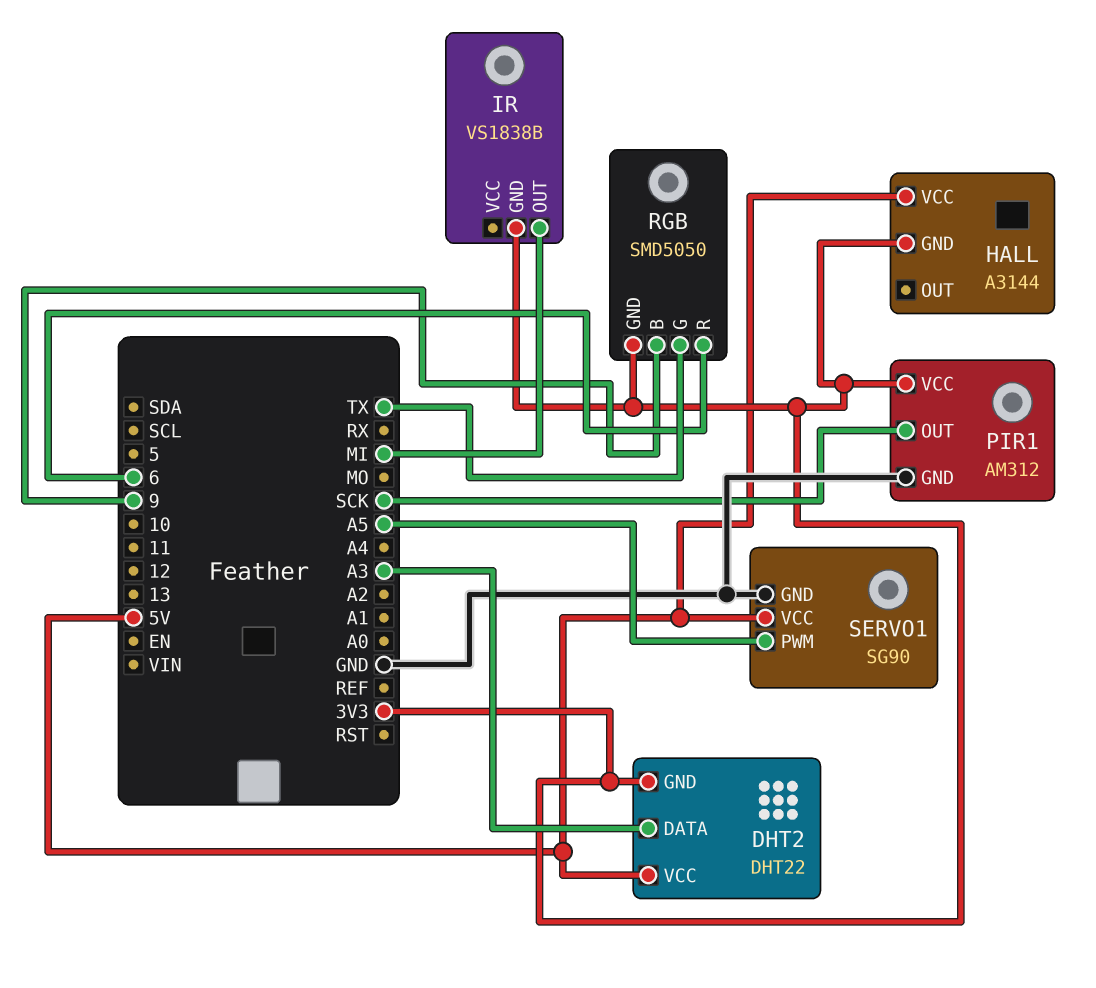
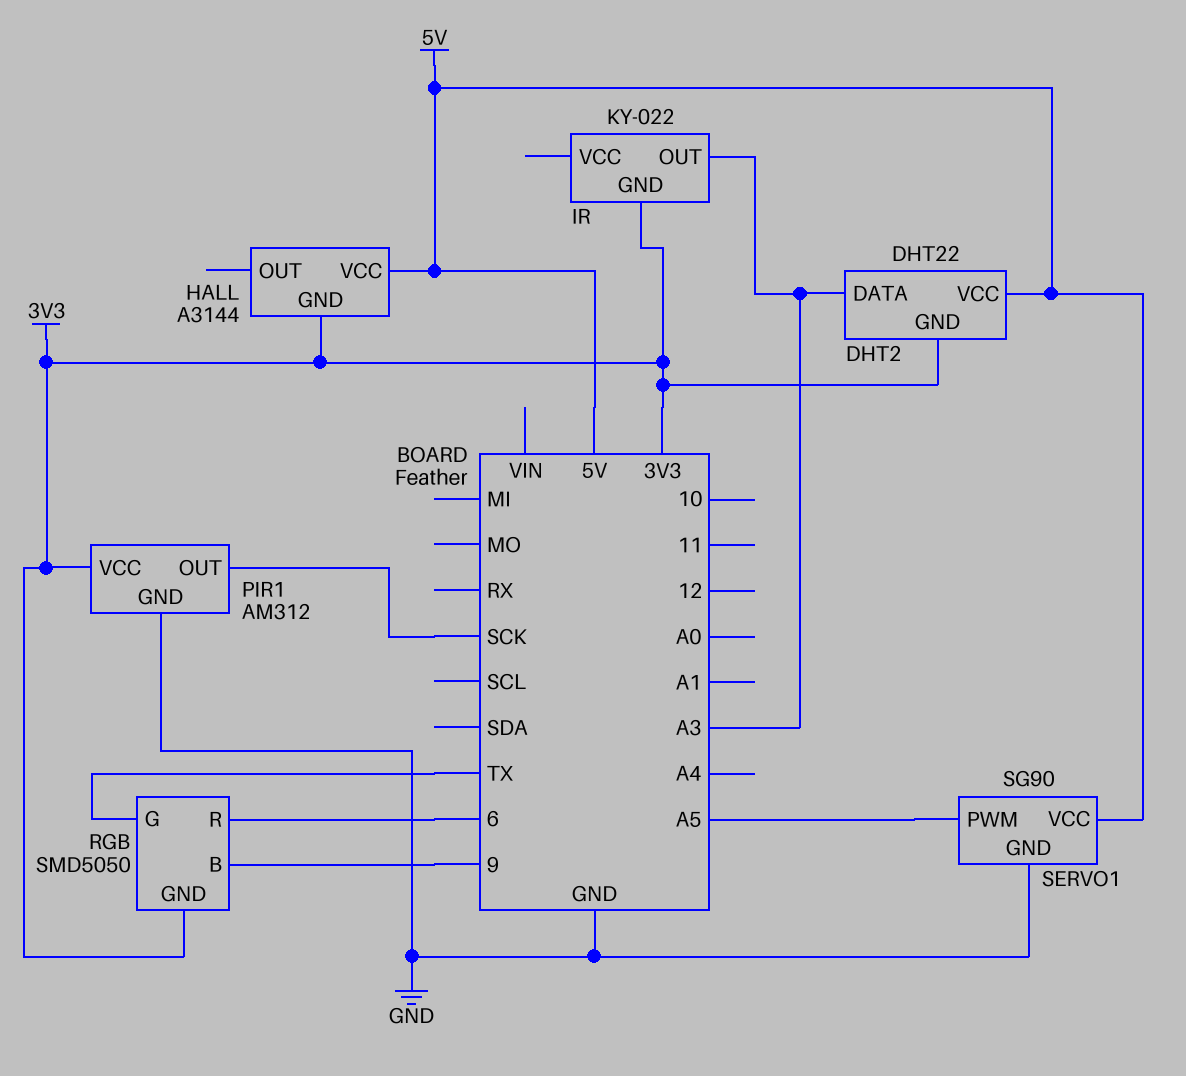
IR: VS1838B -> KY-022
IR pin OUT: MI -> A3

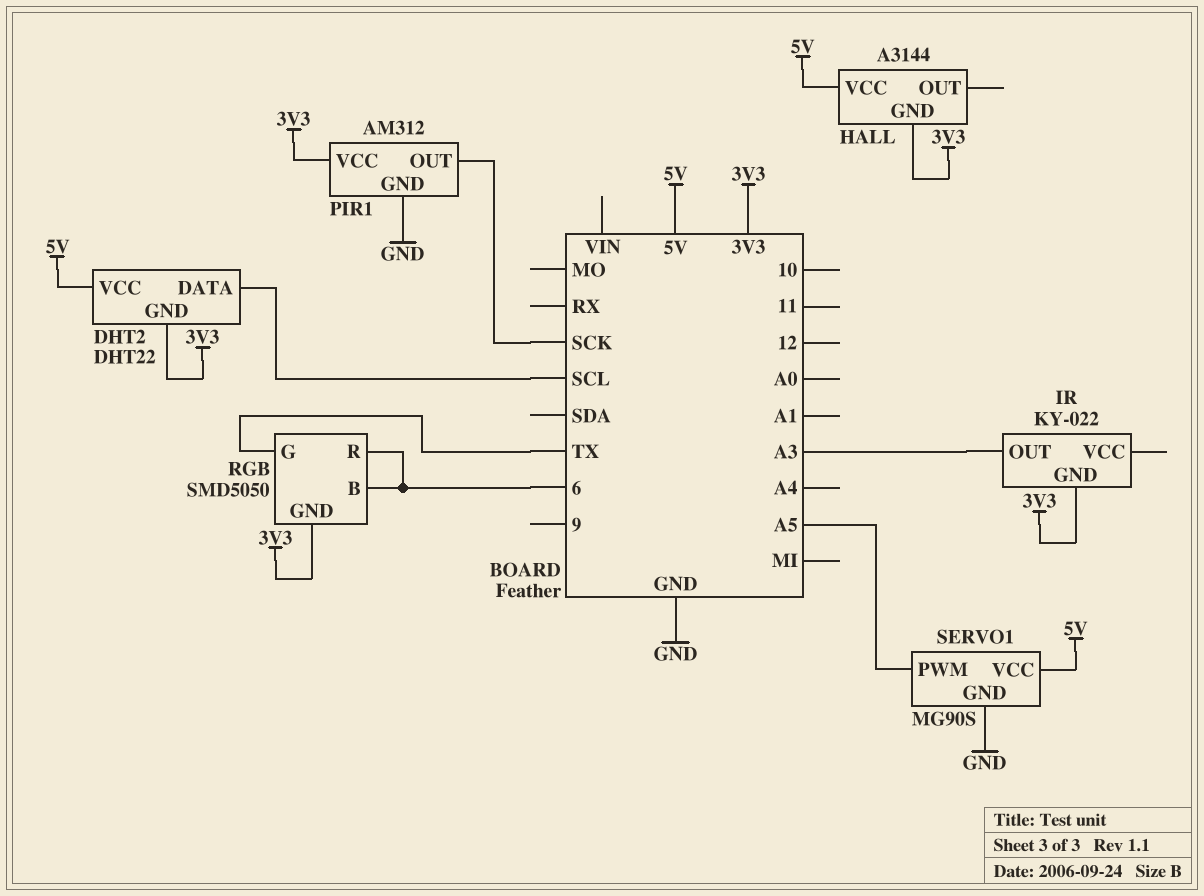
DHT2 pin DATA: A3 -> SCL
RGB pin B: 9 -> 6
SERVO1: SG90 -> MG90S

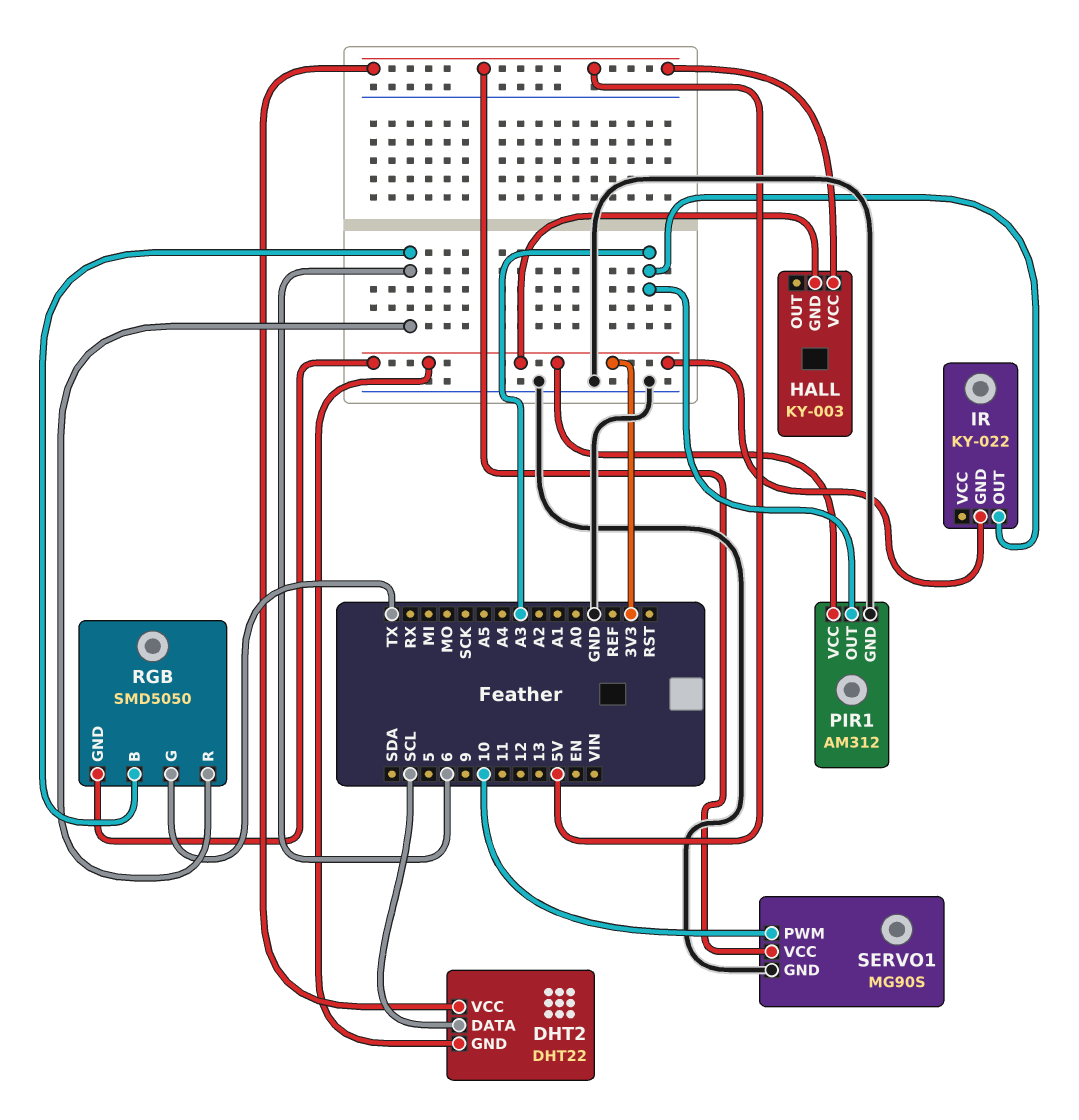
HALL: A3144 -> KY-003
PIR1 pin OUT: SCK -> A3
SERVO1 pin PWM: A5 -> 10

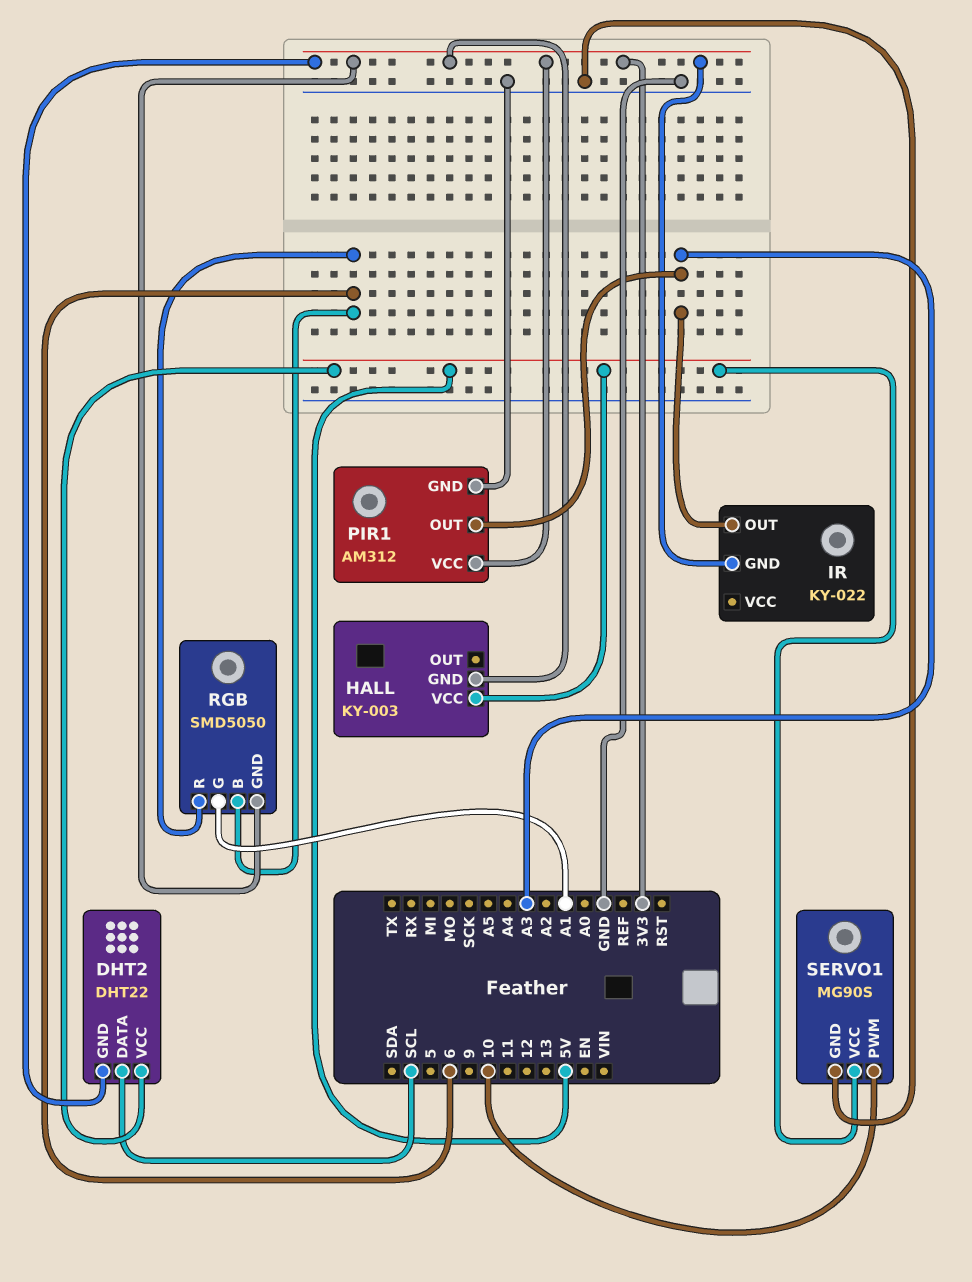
RGB pin G: TX -> A1

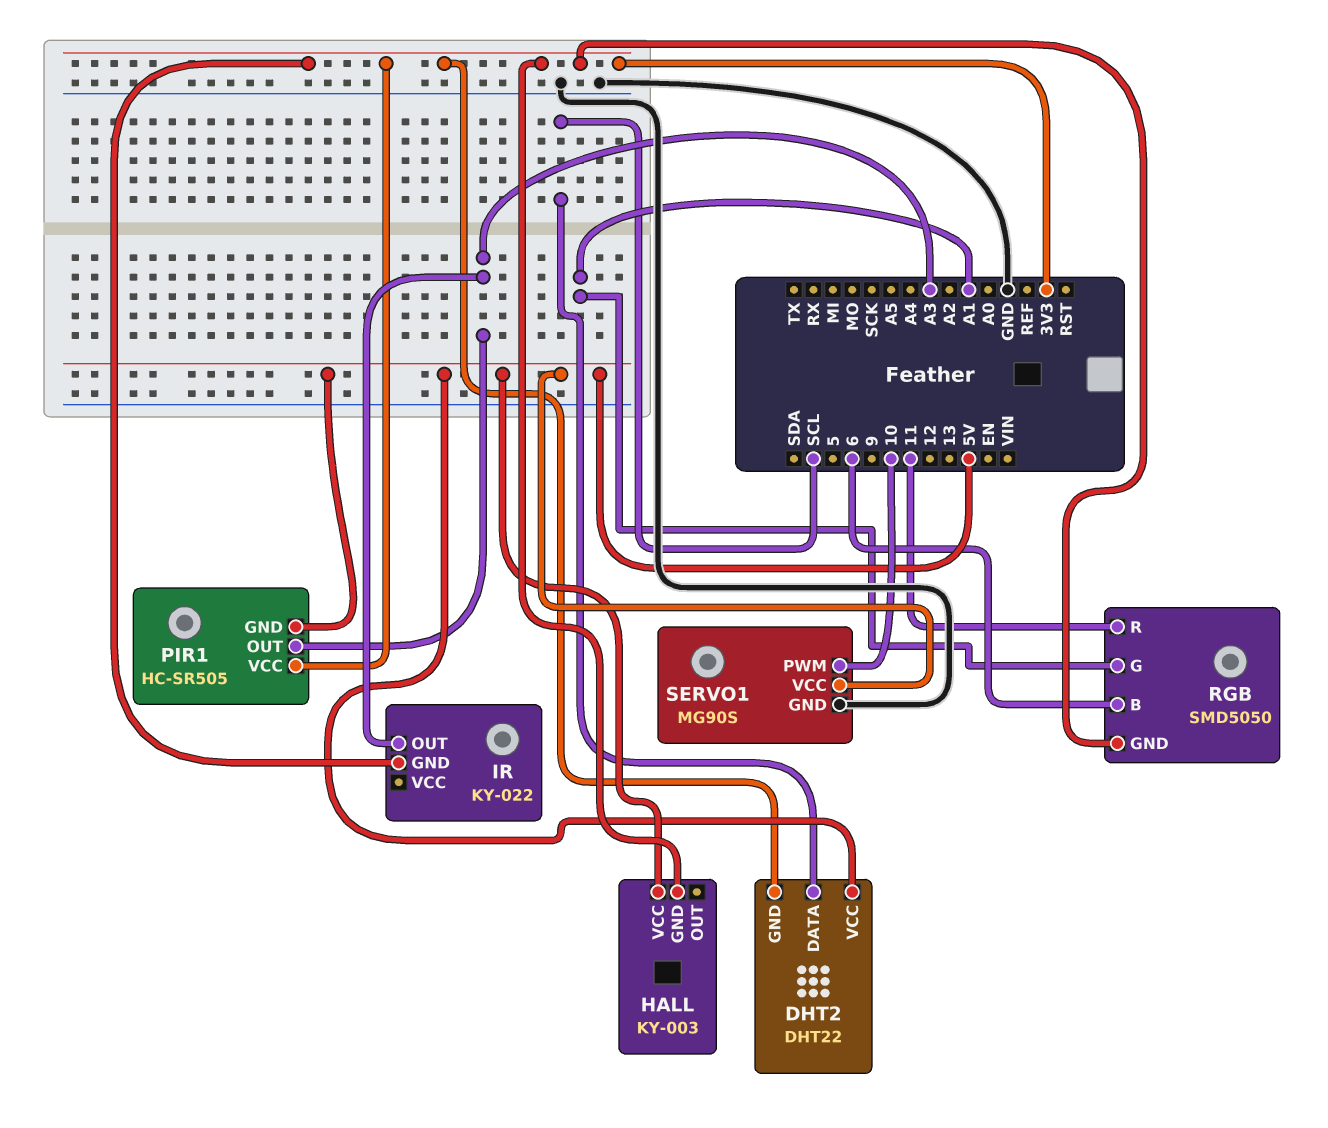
PIR1: AM312 -> HC-SR505
PIR1 pin GND: GND -> 5V
RGB pin R: 6 -> 11

